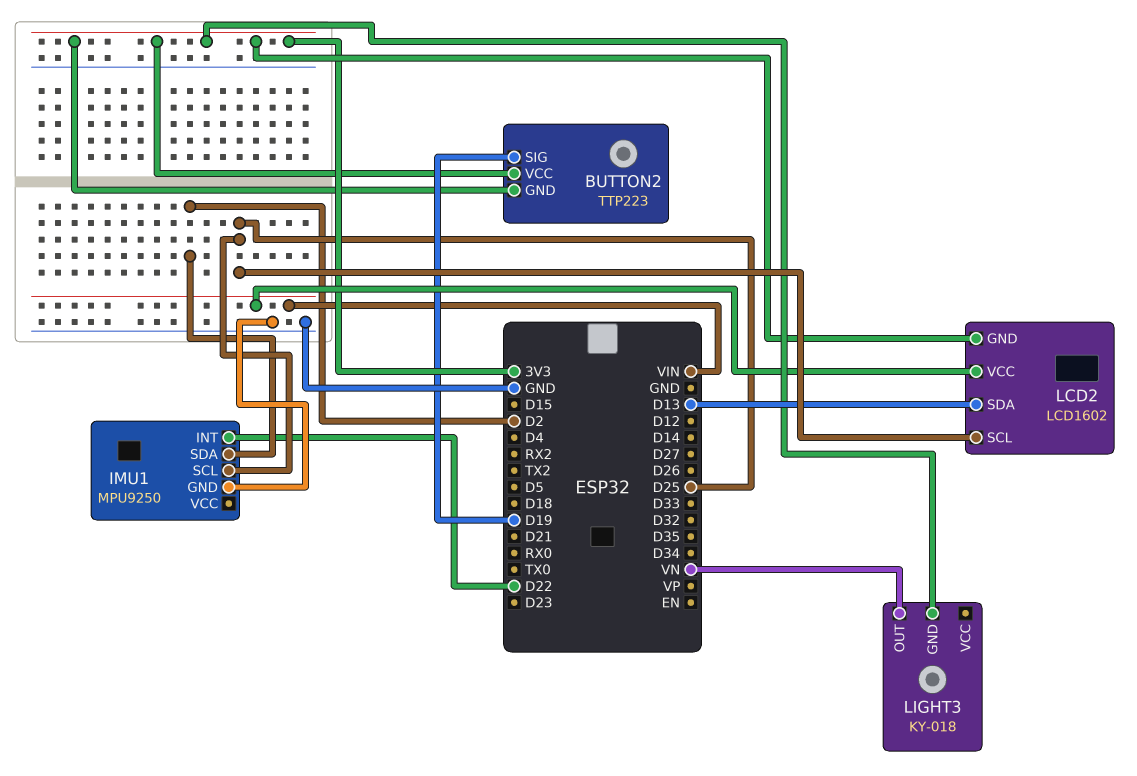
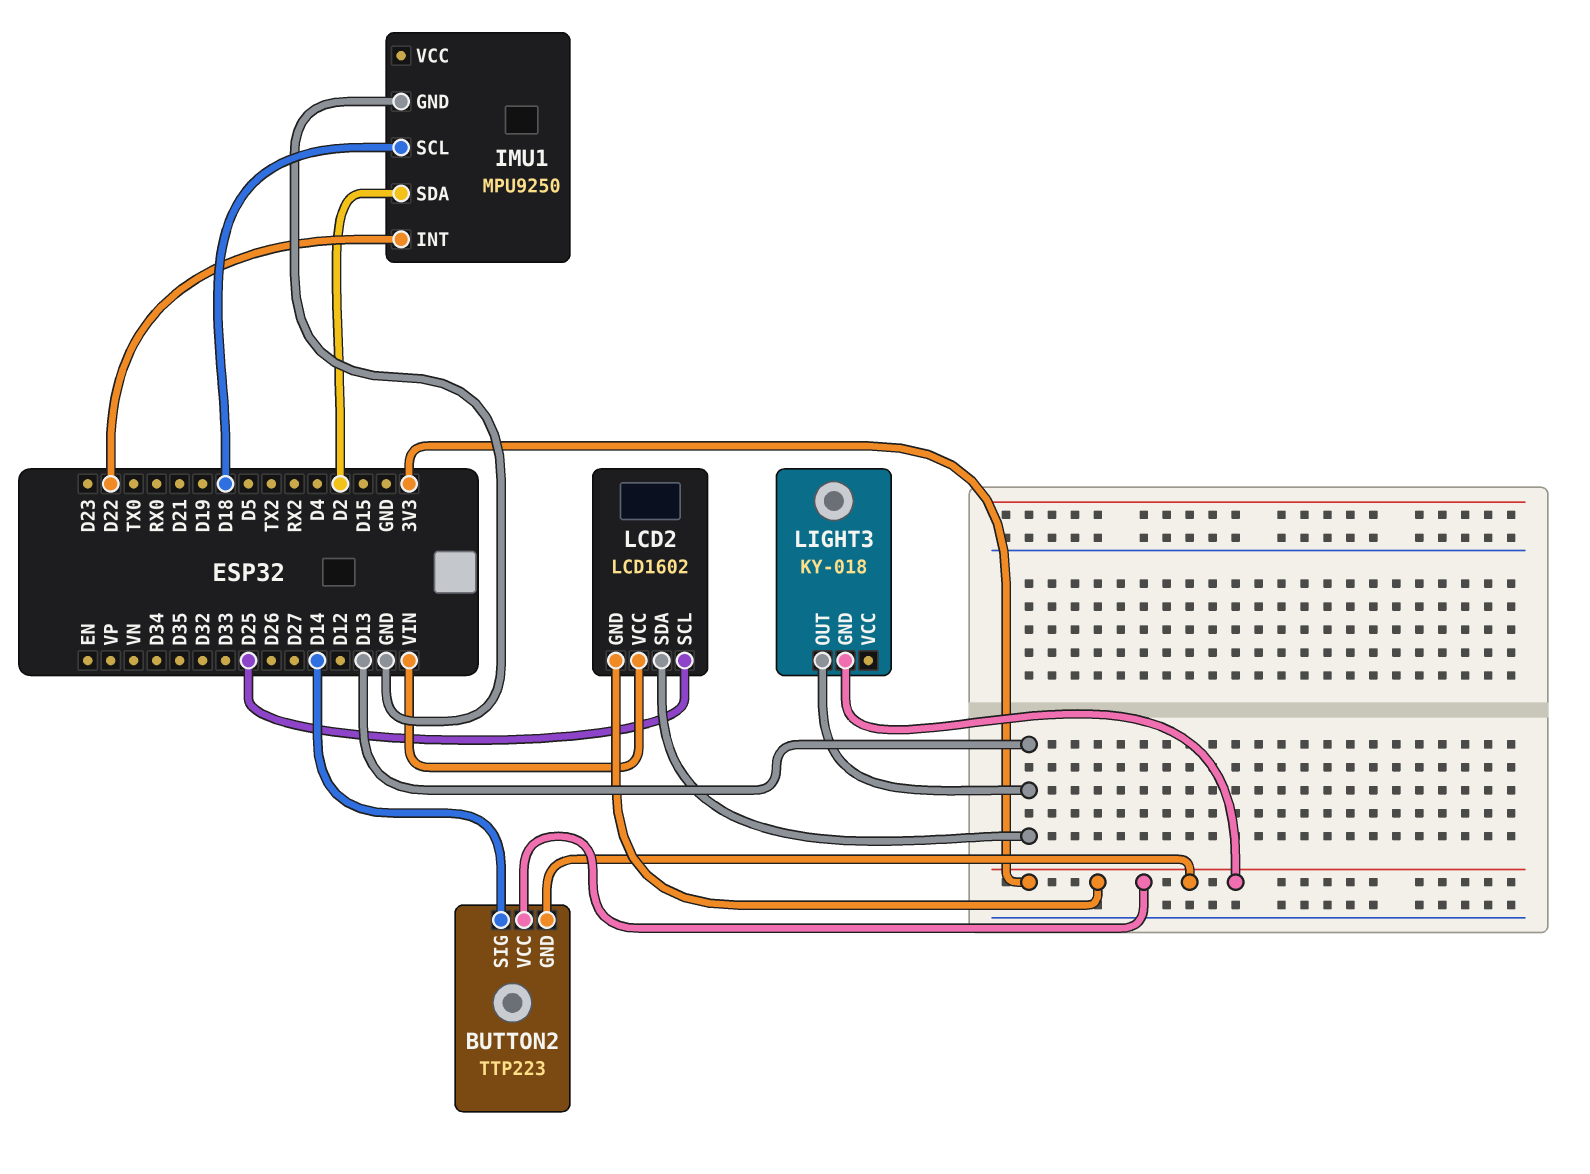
BUTTON2 pin SIG: D19 -> D14
IMU1 pin SCL: D25 -> D18
LIGHT3 pin OUT: VN -> D13

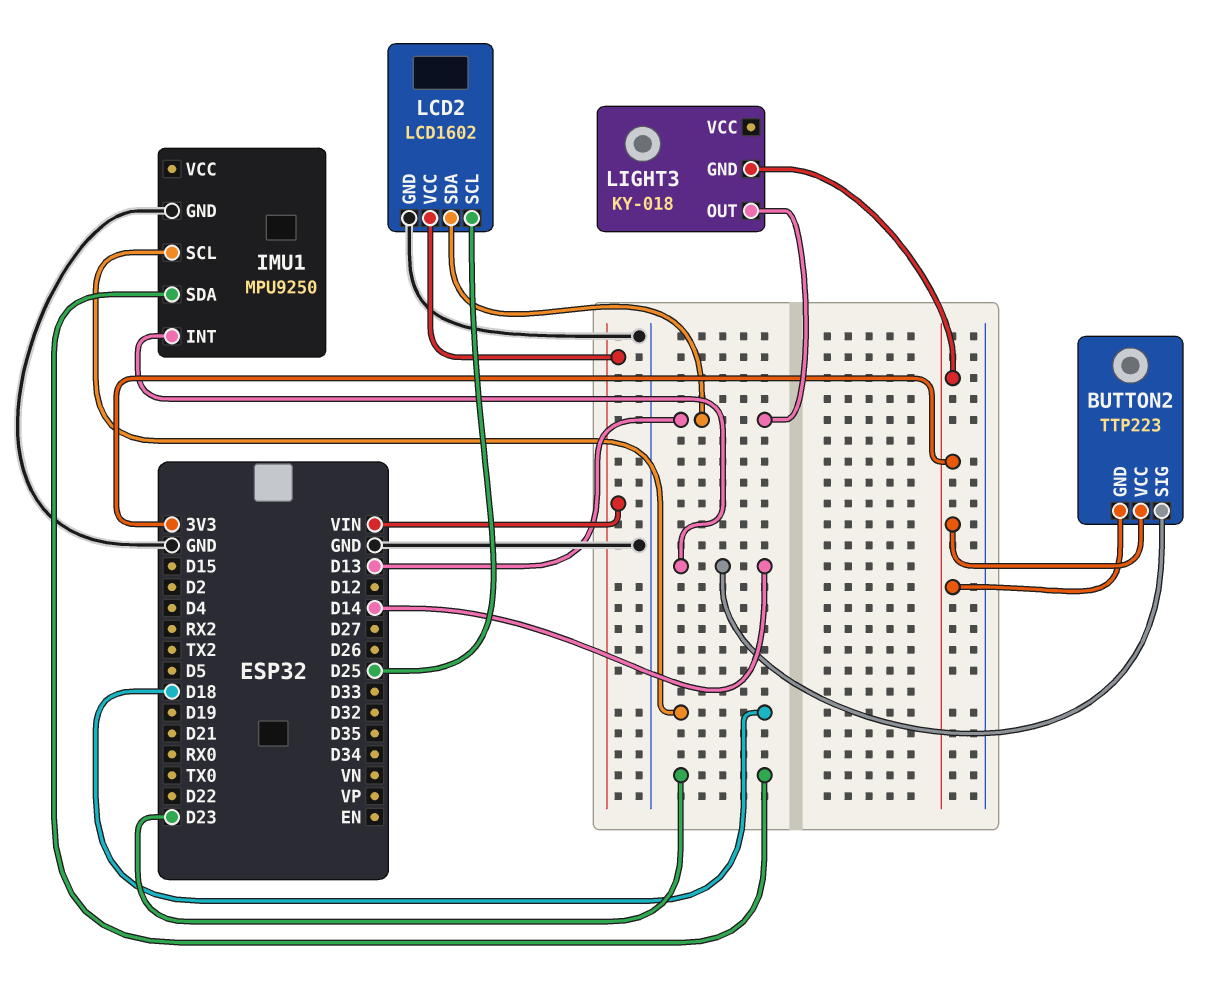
IMU1 pin INT: D22 -> D14
IMU1 pin SDA: D2 -> D23
LCD2 pin GND: 3V3 -> GND

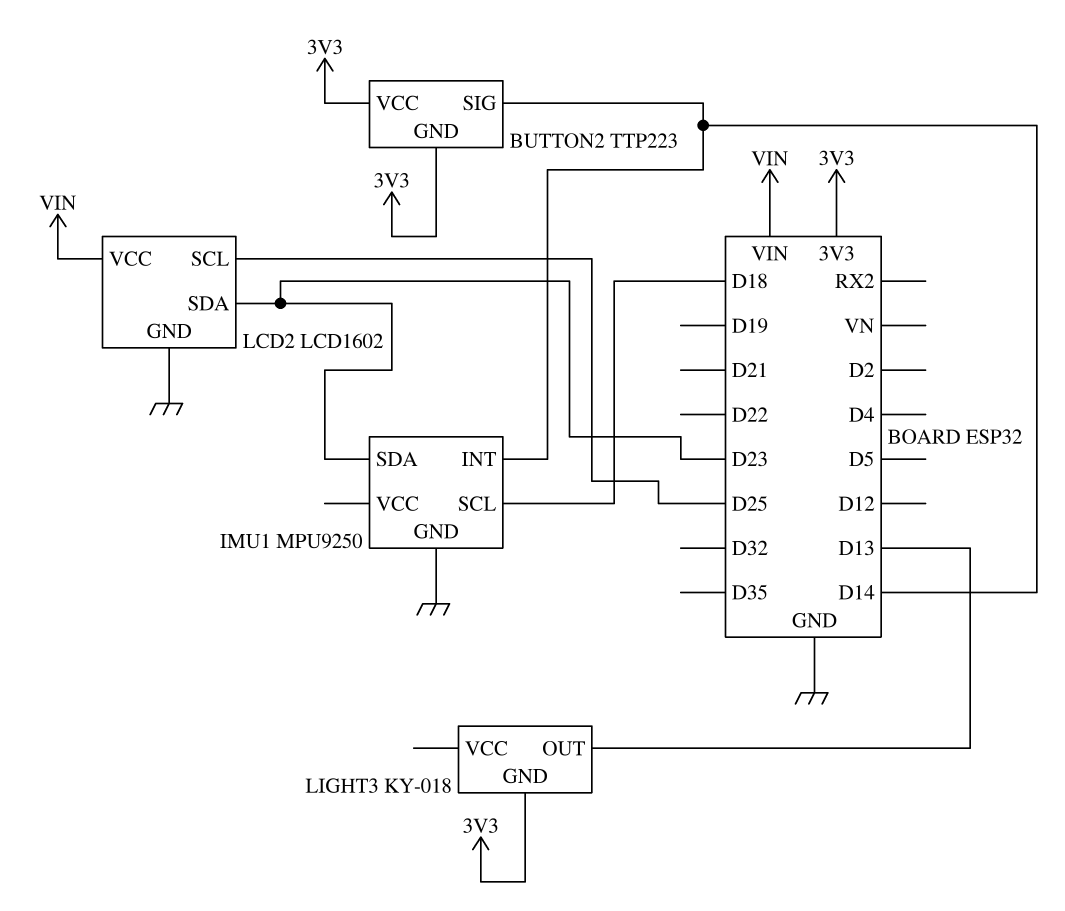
LCD2 pin SDA: D13 -> D23

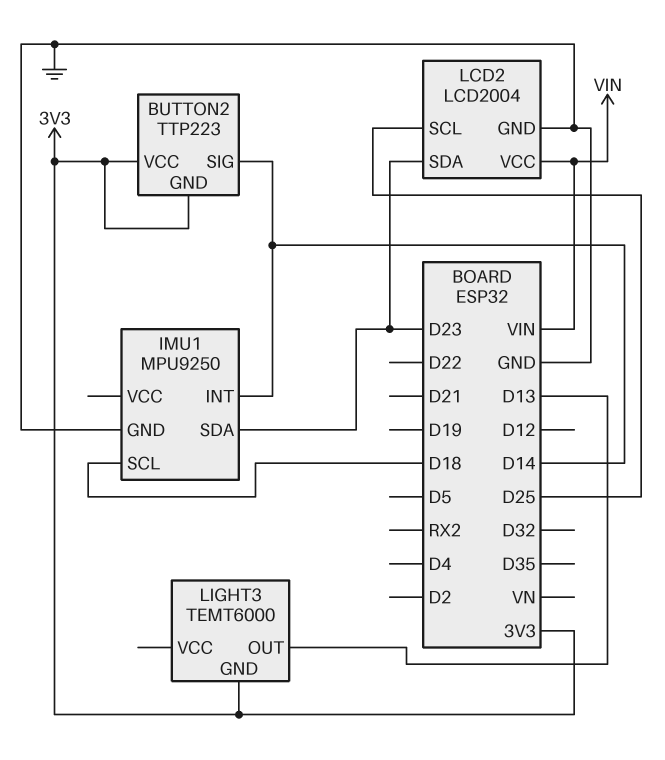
LCD2: LCD1602 -> LCD2004
LIGHT3: KY-018 -> TEMT6000

